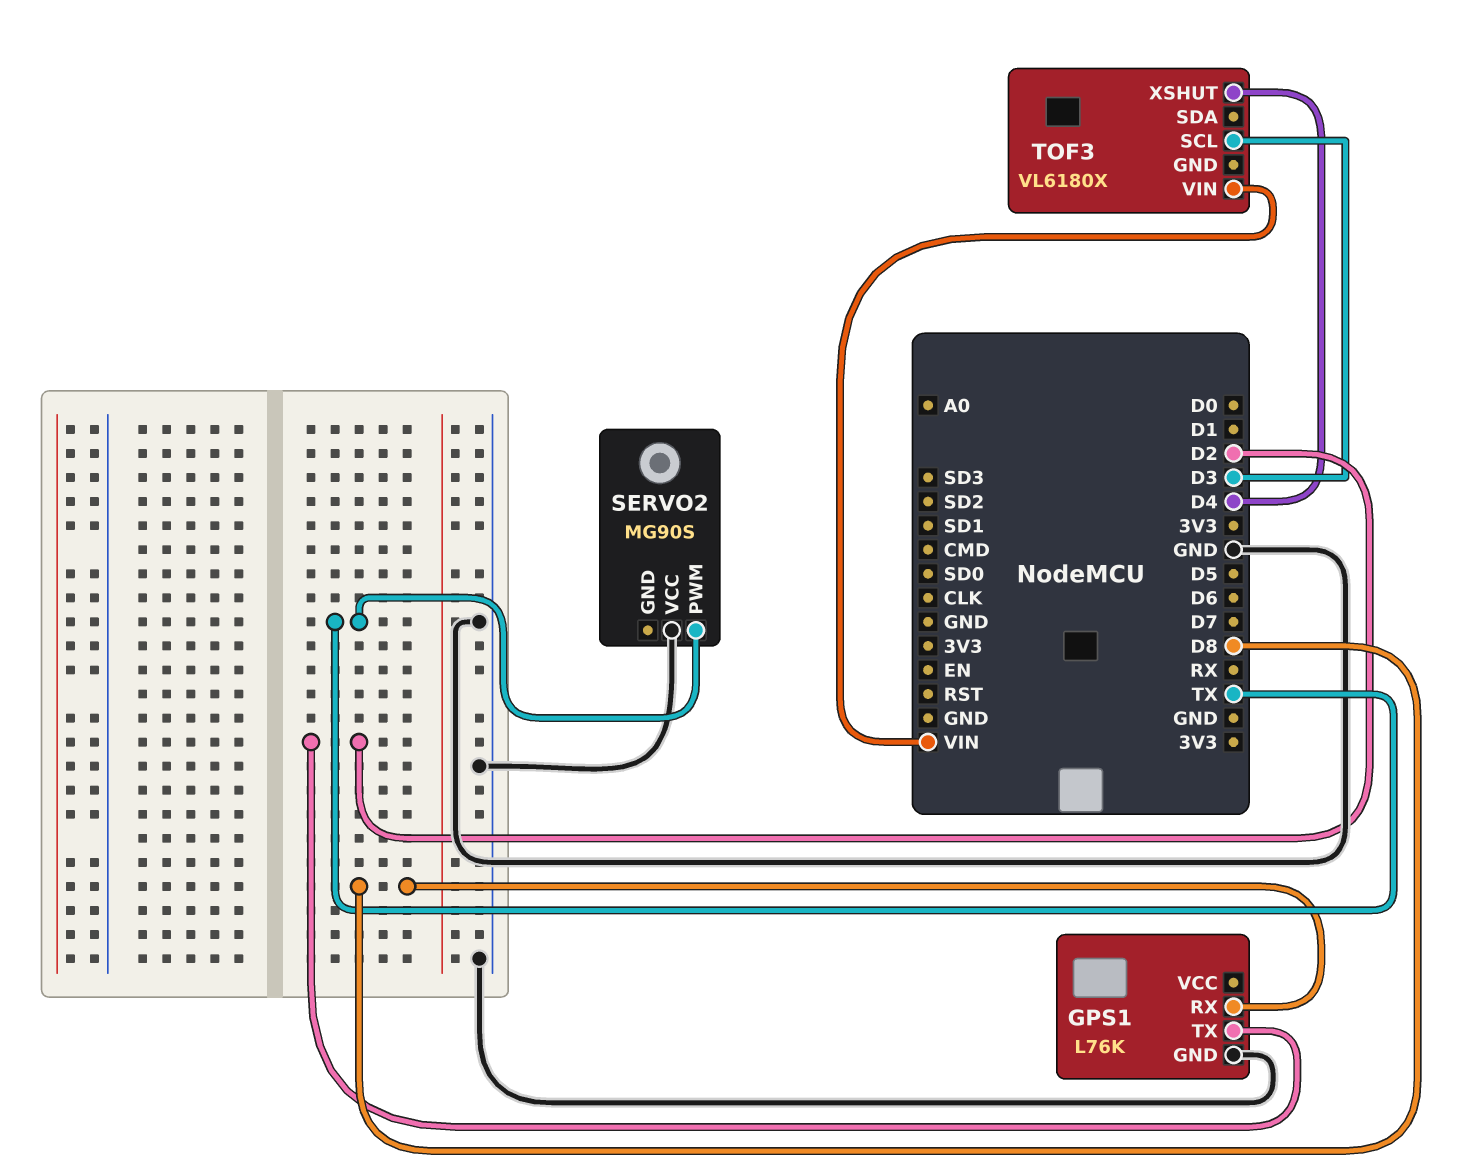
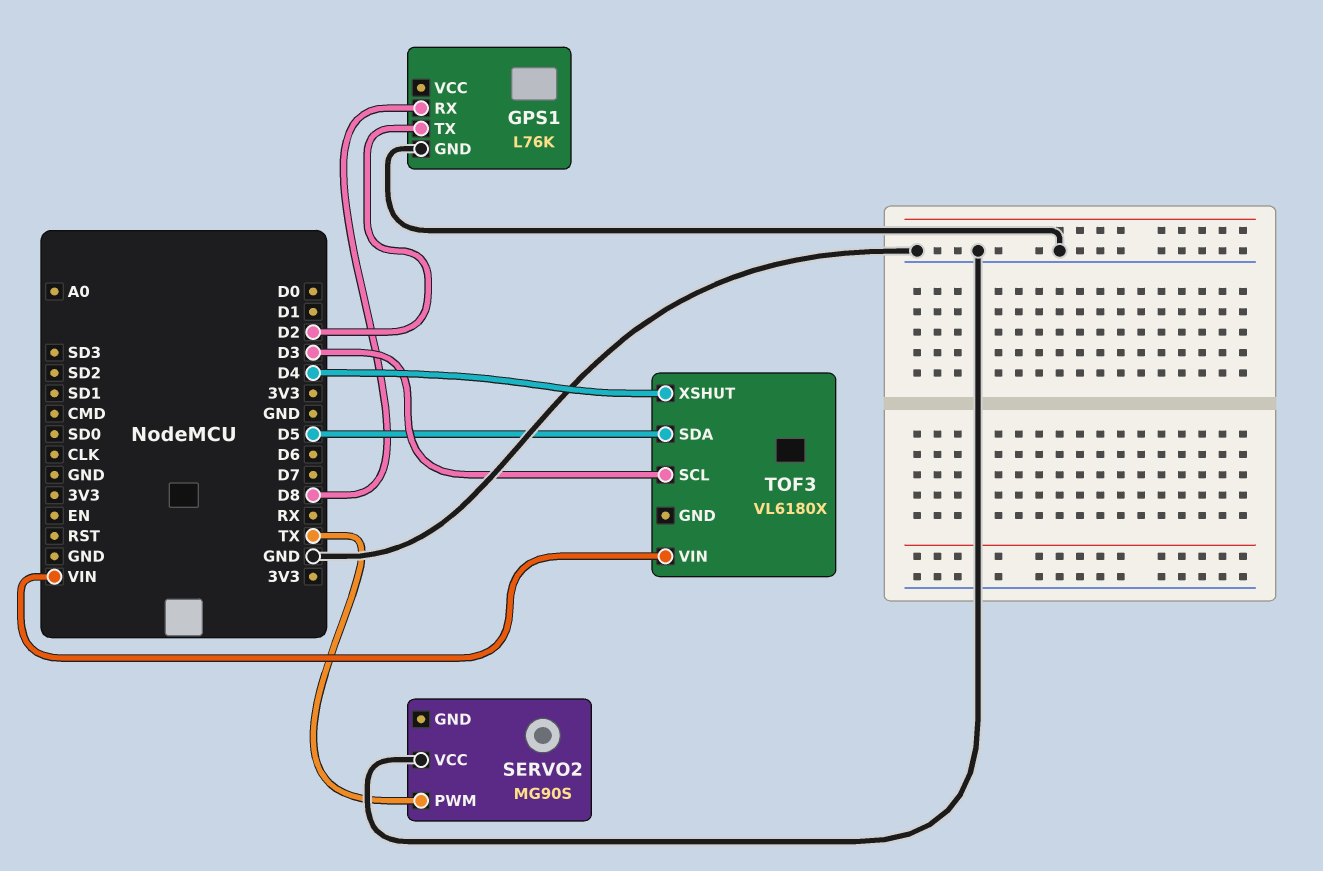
TOF3 pin SDA: none -> D5

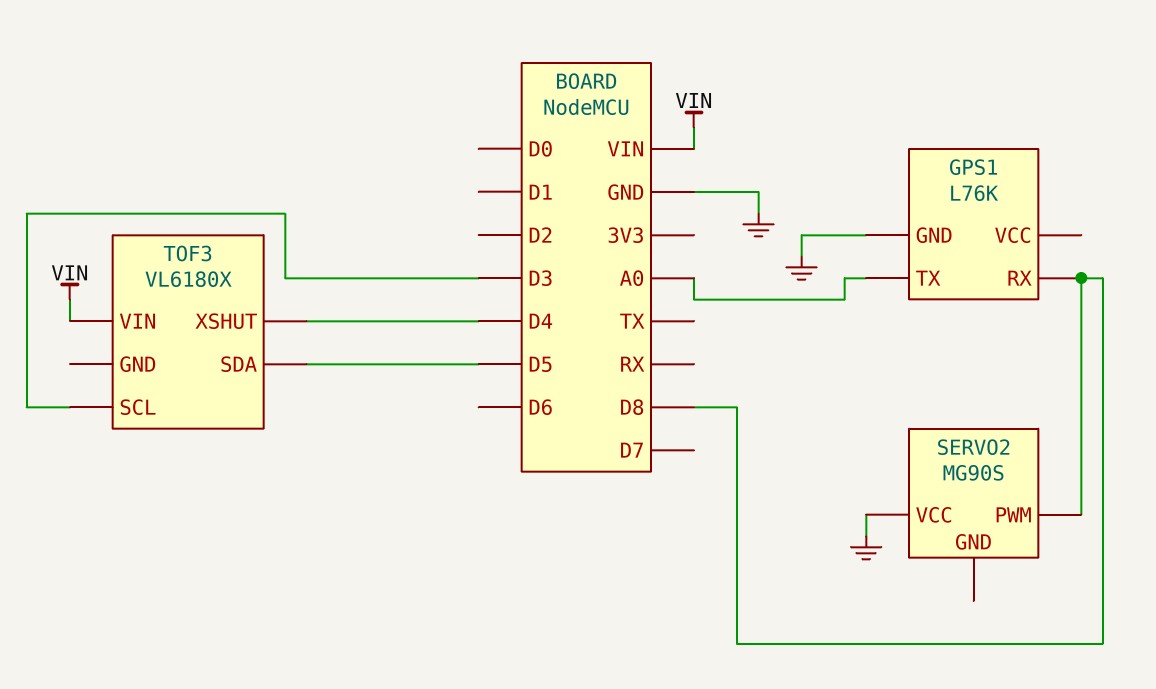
GPS1 pin TX: D2 -> A0
SERVO2 pin PWM: TX -> D8

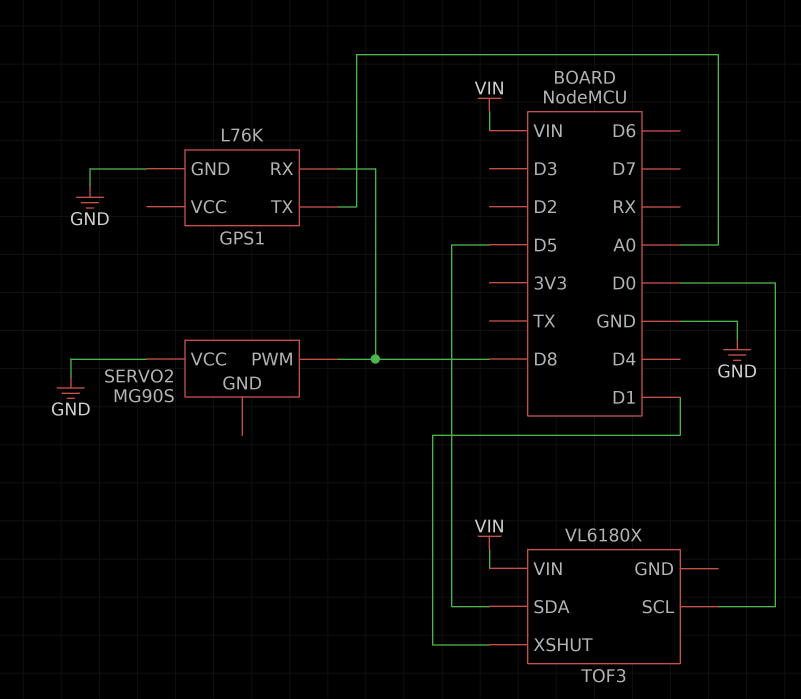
TOF3 pin SCL: D3 -> D0
TOF3 pin XSHUT: D4 -> D1

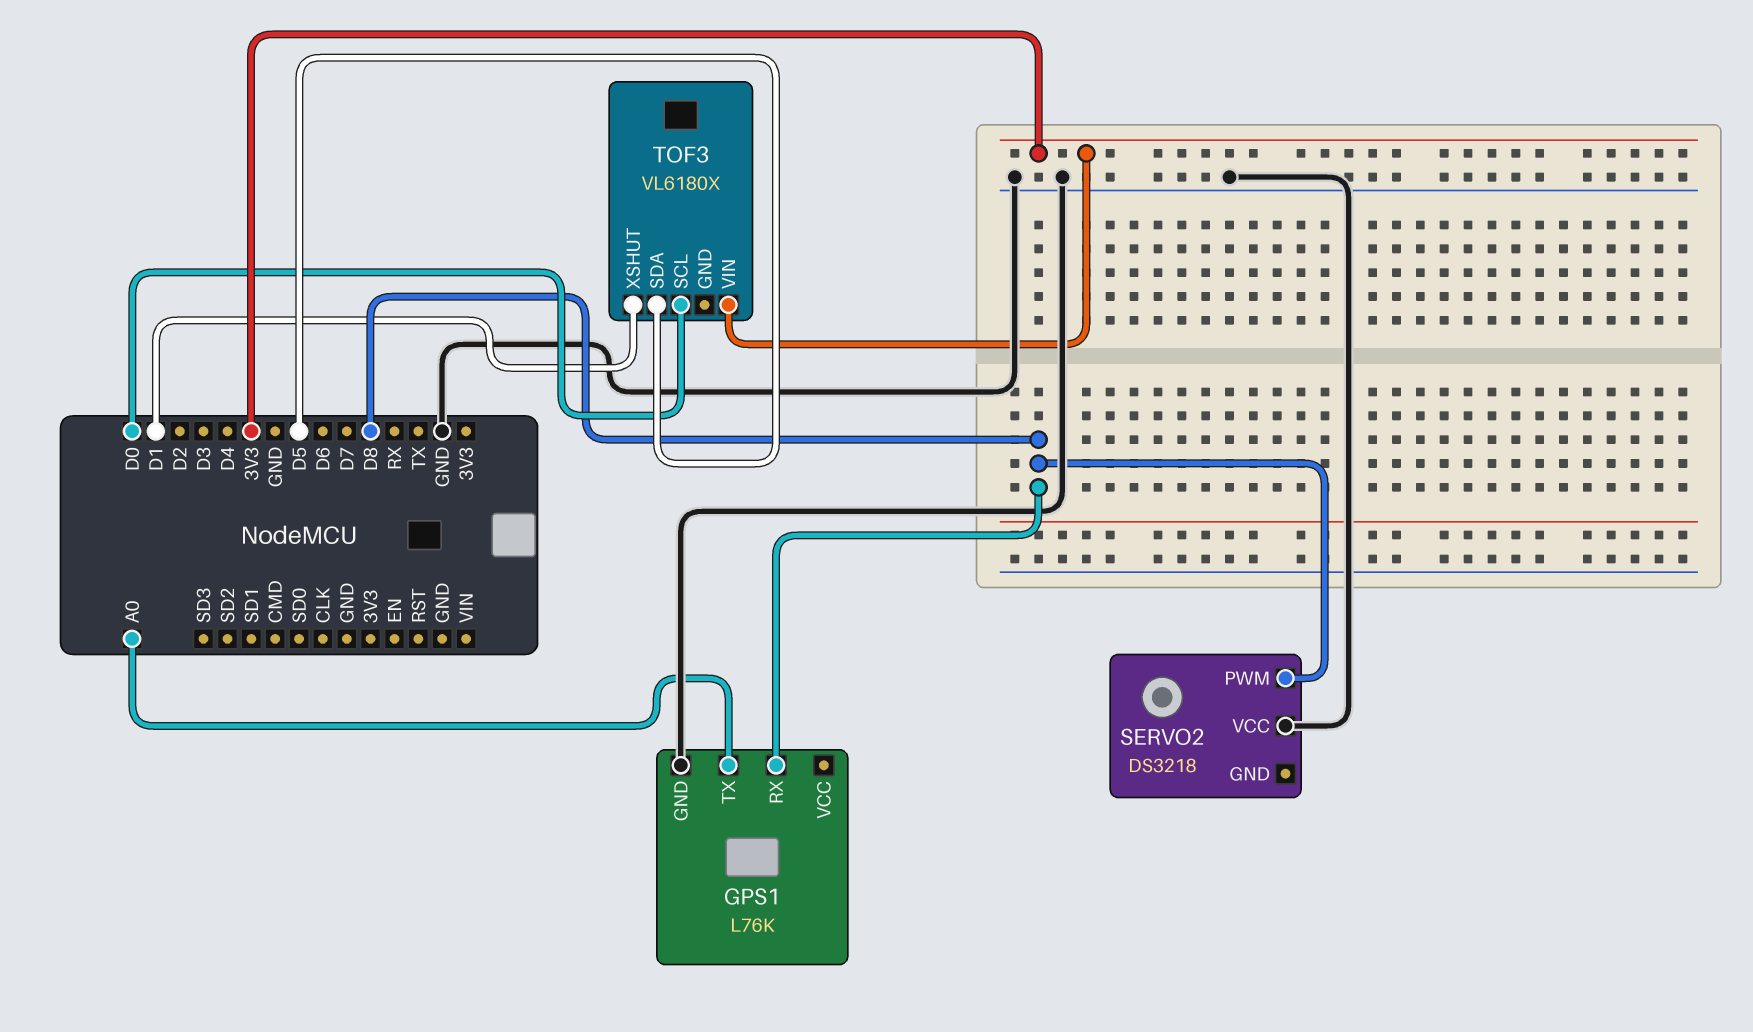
SERVO2: MG90S -> DS3218
TOF3 pin VIN: VIN -> 3V3

